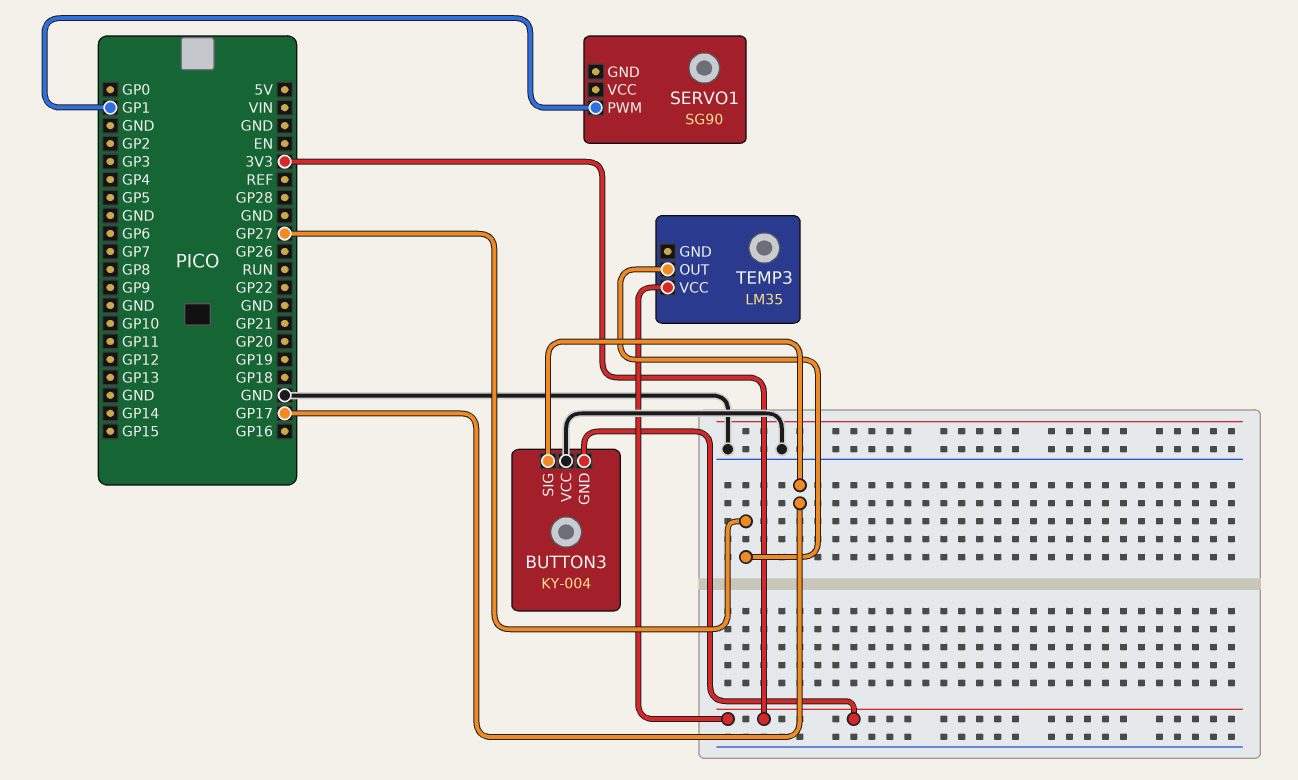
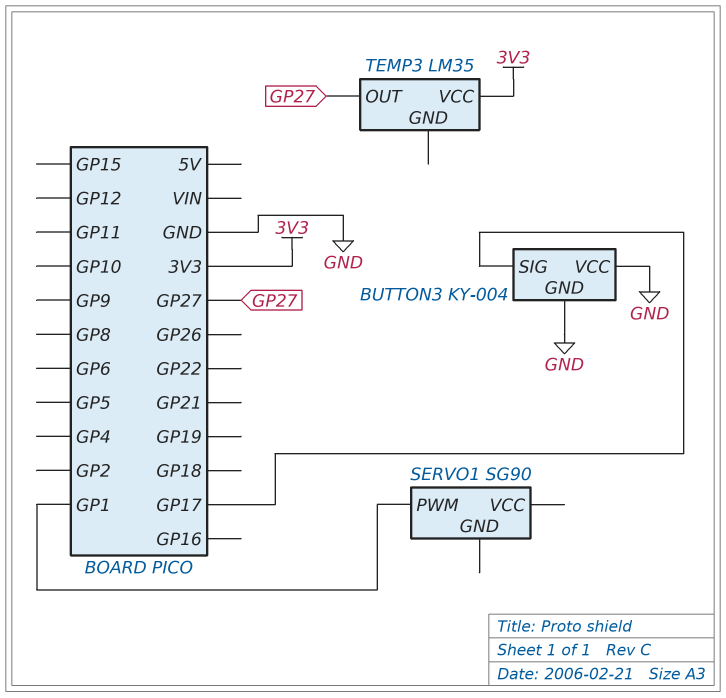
BUTTON3 pin GND: 3V3 -> GND

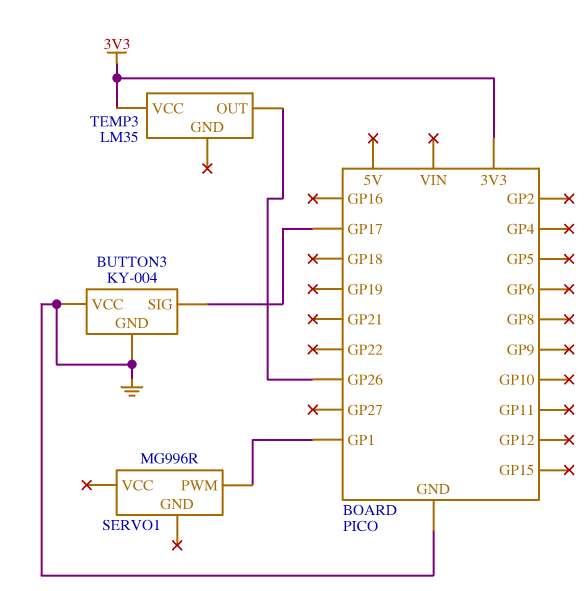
SERVO1: SG90 -> MG996R
TEMP3 pin OUT: GP27 -> GP26

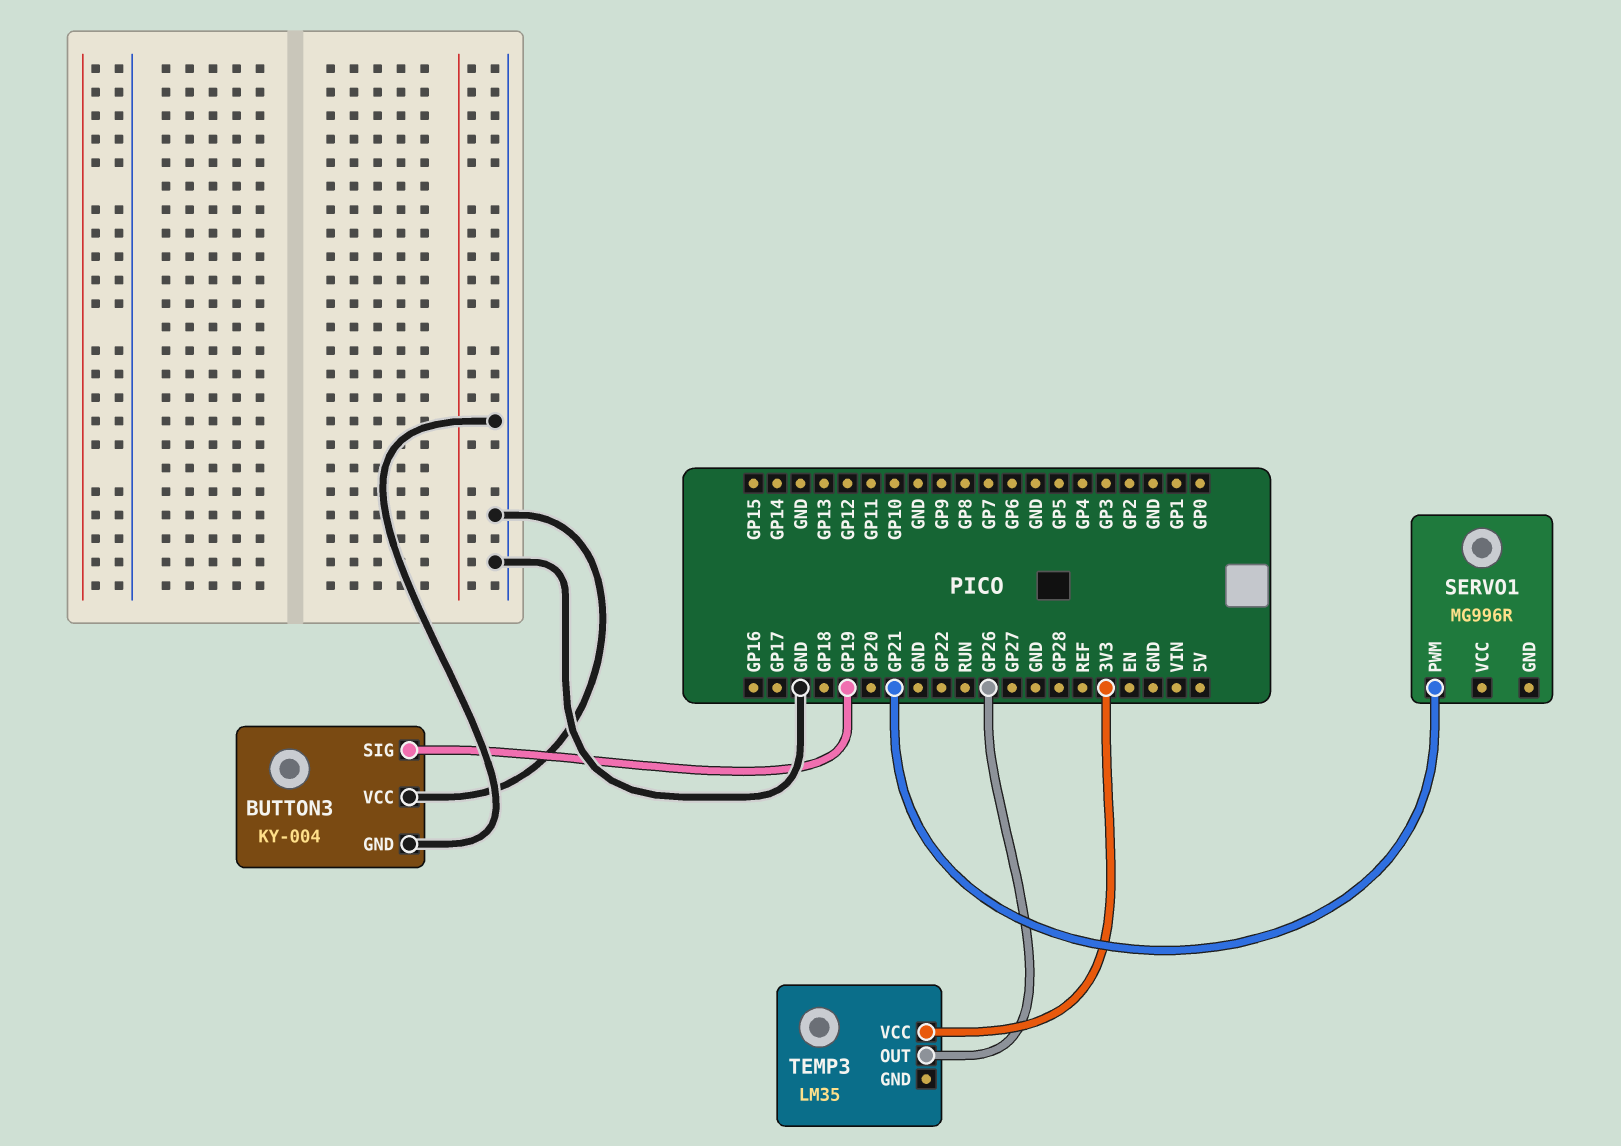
BUTTON3 pin SIG: GP17 -> GP19
SERVO1 pin PWM: GP1 -> GP21

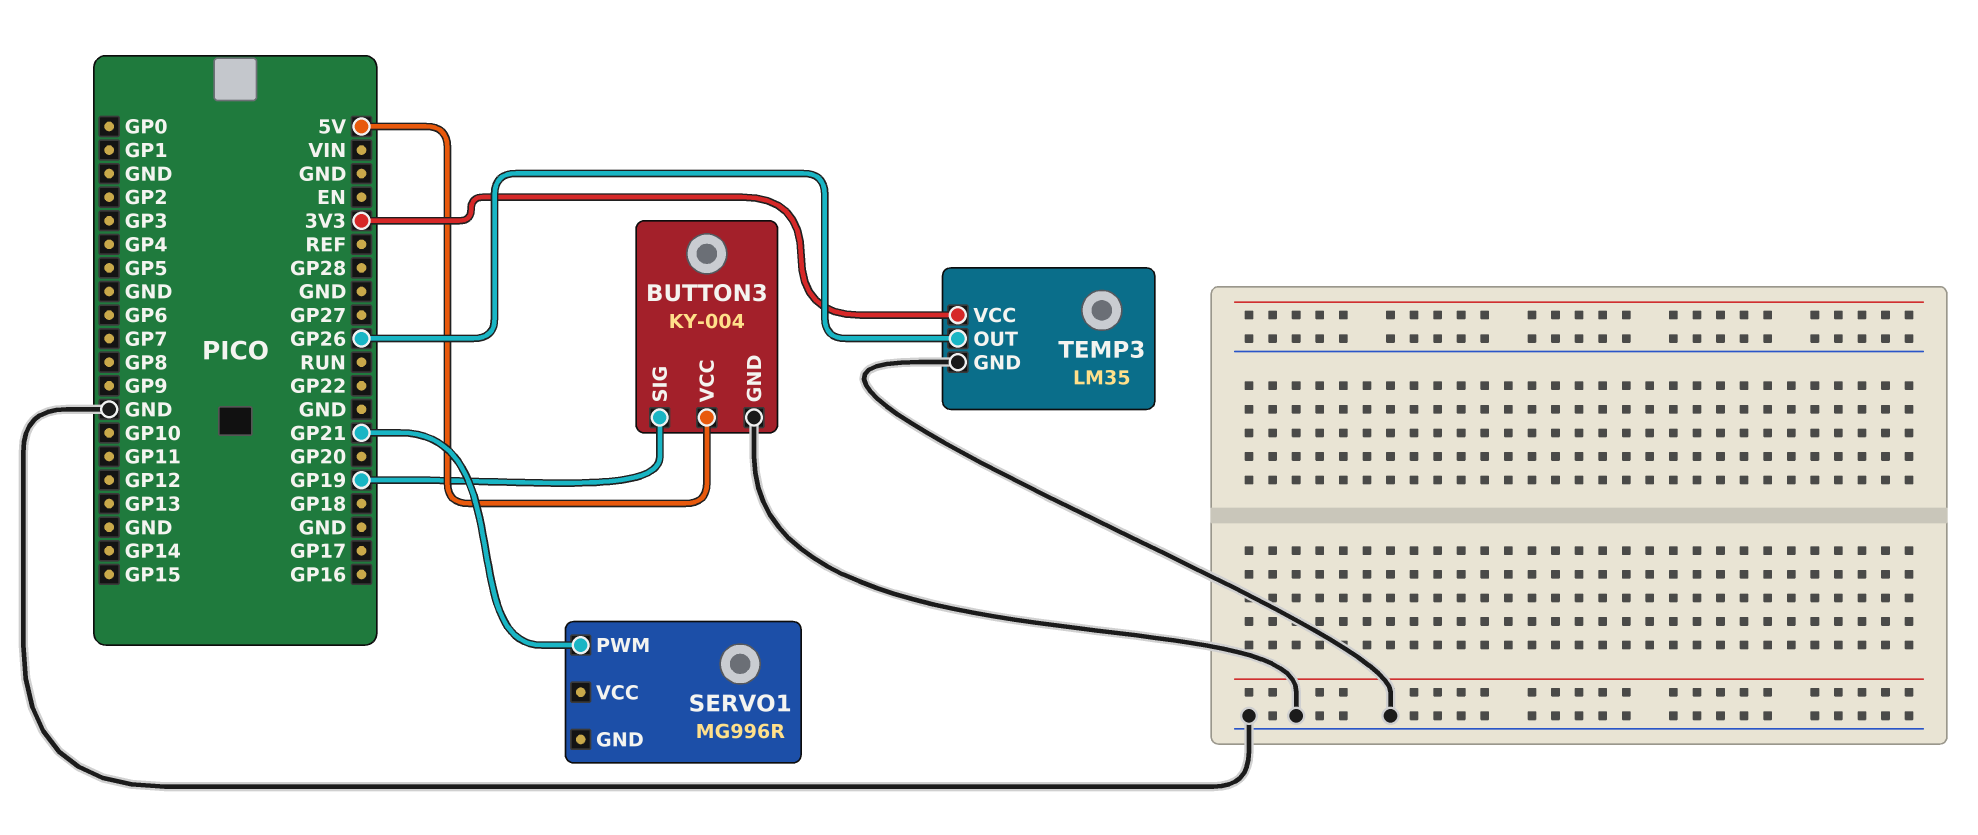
BUTTON3 pin VCC: GND -> 5V
TEMP3 pin GND: none -> GND

